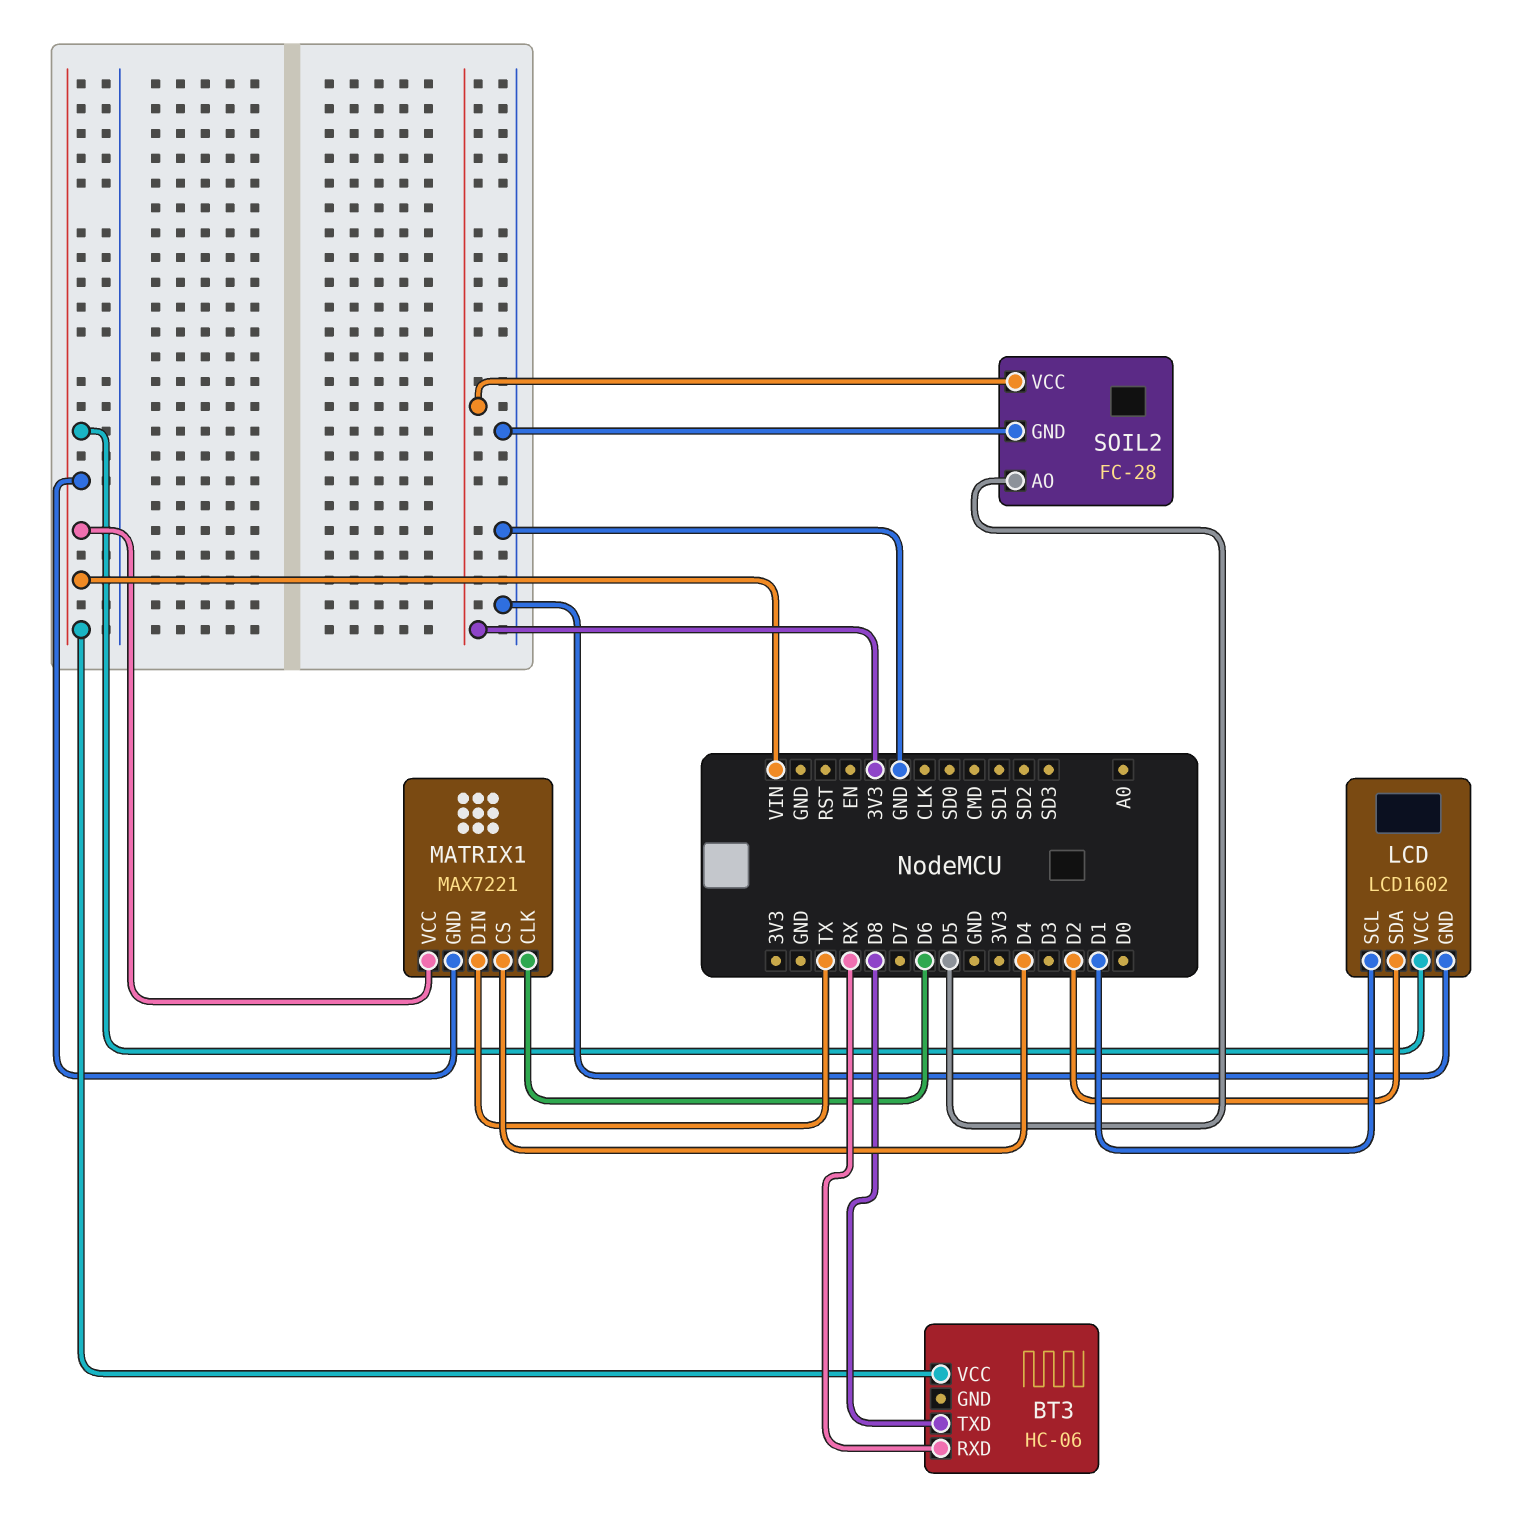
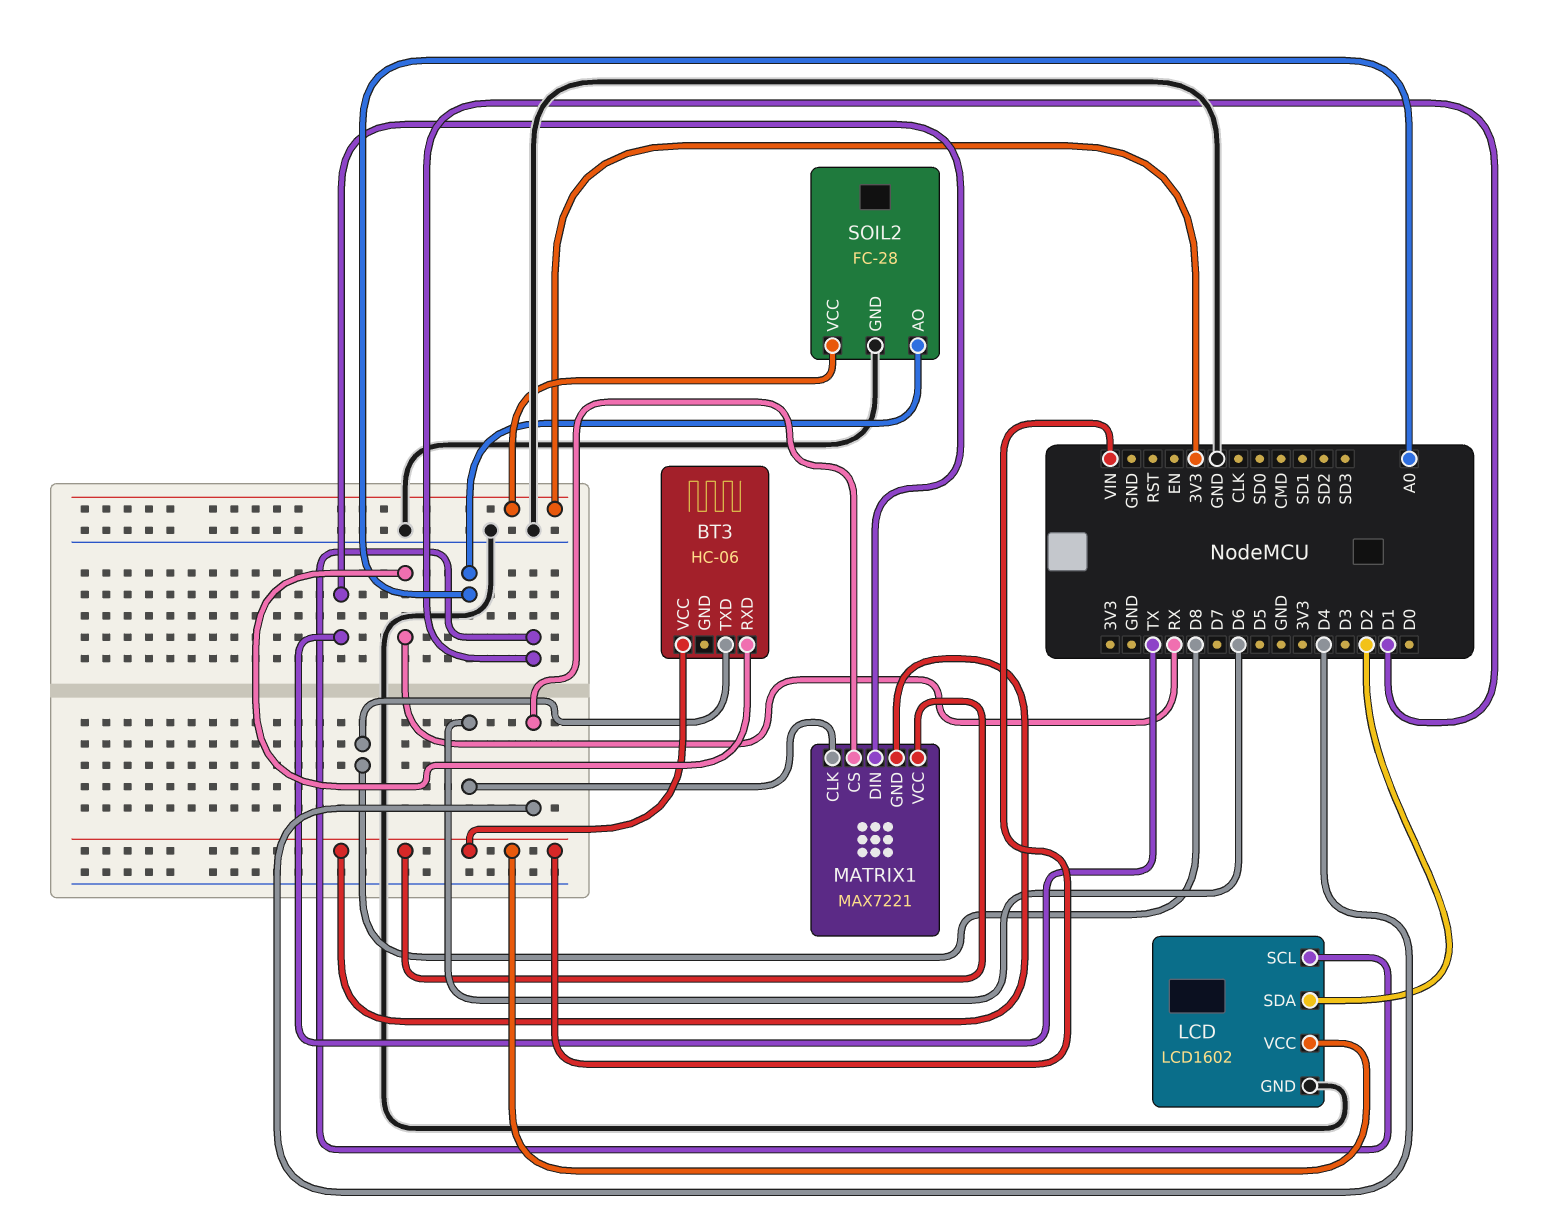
SOIL2 pin AO: D5 -> A0

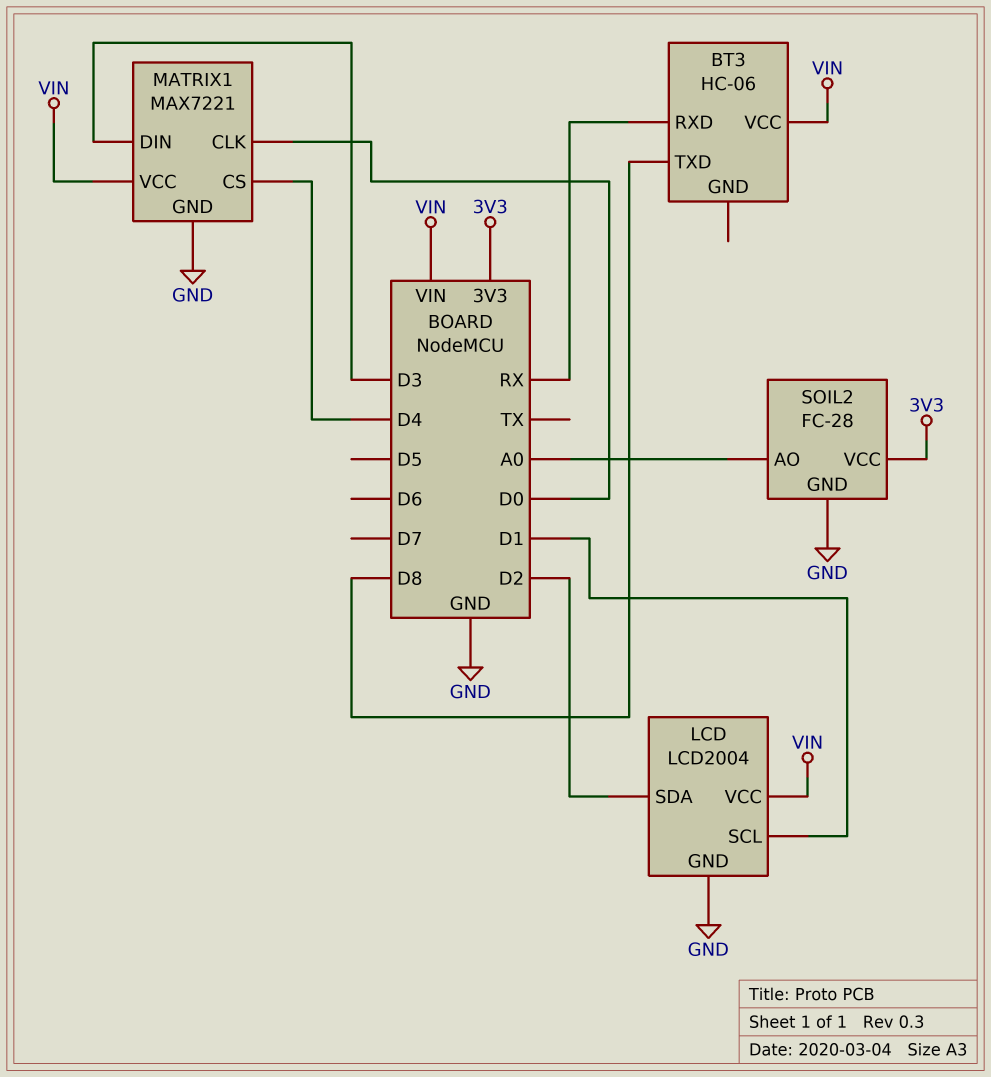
LCD: LCD1602 -> LCD2004
MATRIX1 pin CLK: D6 -> D0
MATRIX1 pin DIN: TX -> D3
MATRIX1 pin GND: VIN -> GND

